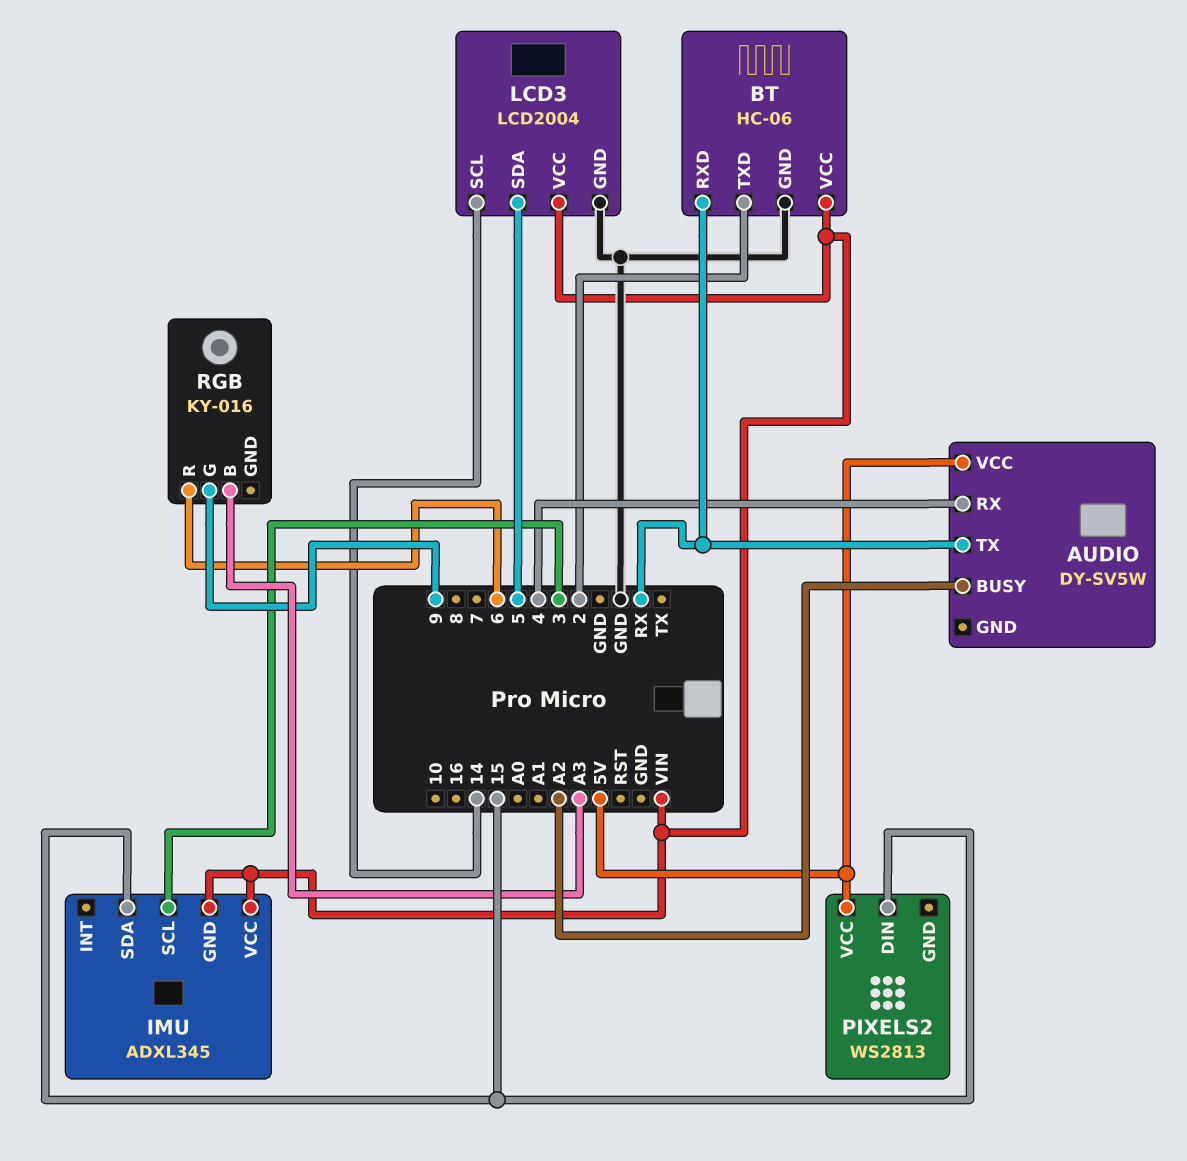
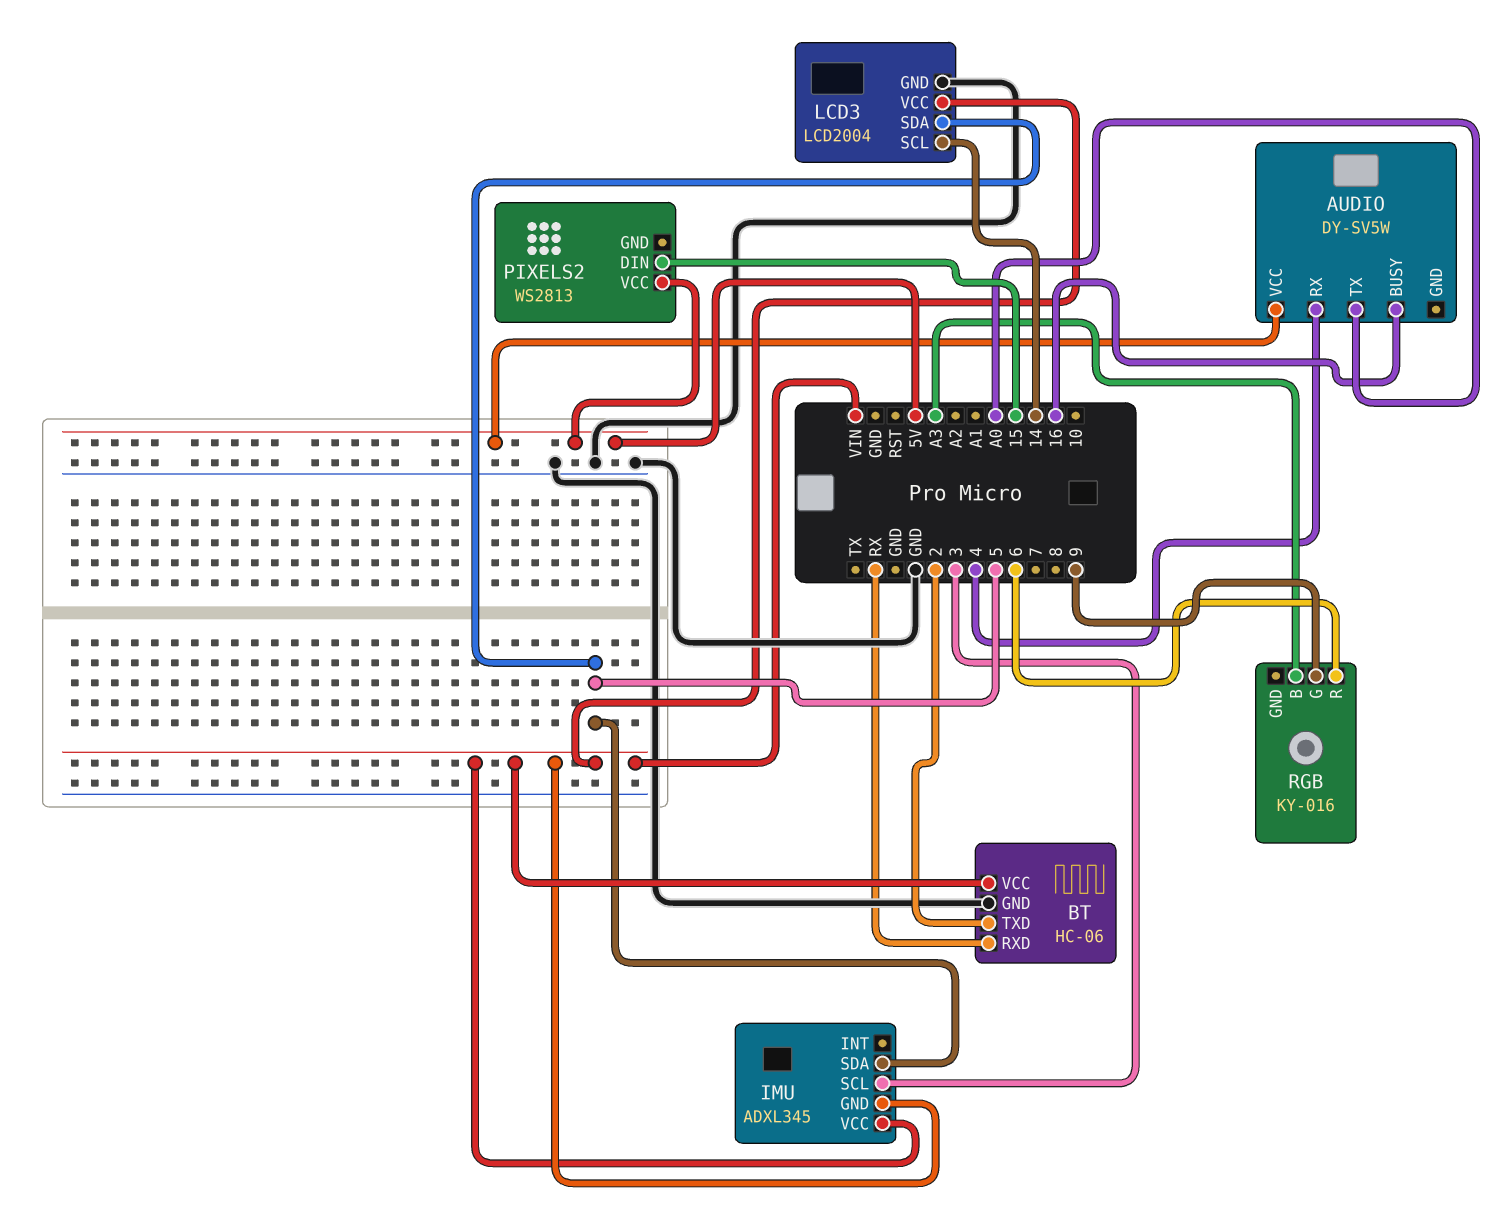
AUDIO pin BUSY: A2 -> 16
AUDIO pin TX: RX -> A0
IMU pin SDA: 15 -> 5

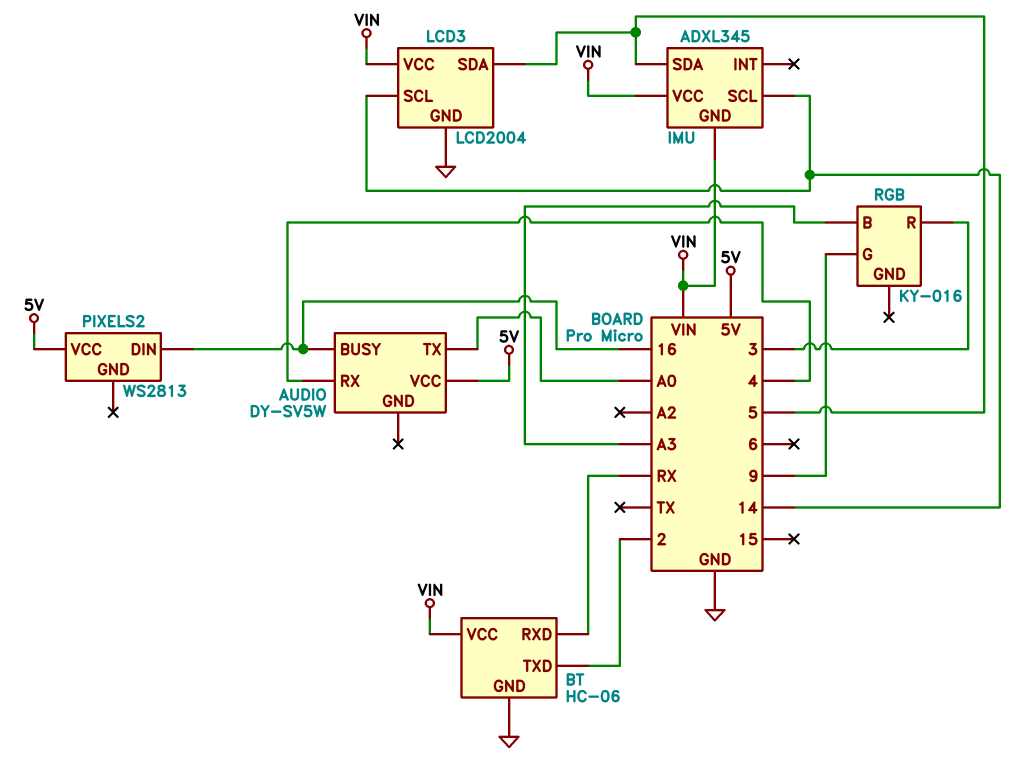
IMU pin SCL: 3 -> 14
PIXELS2 pin DIN: 15 -> 16
RGB pin R: 6 -> 3

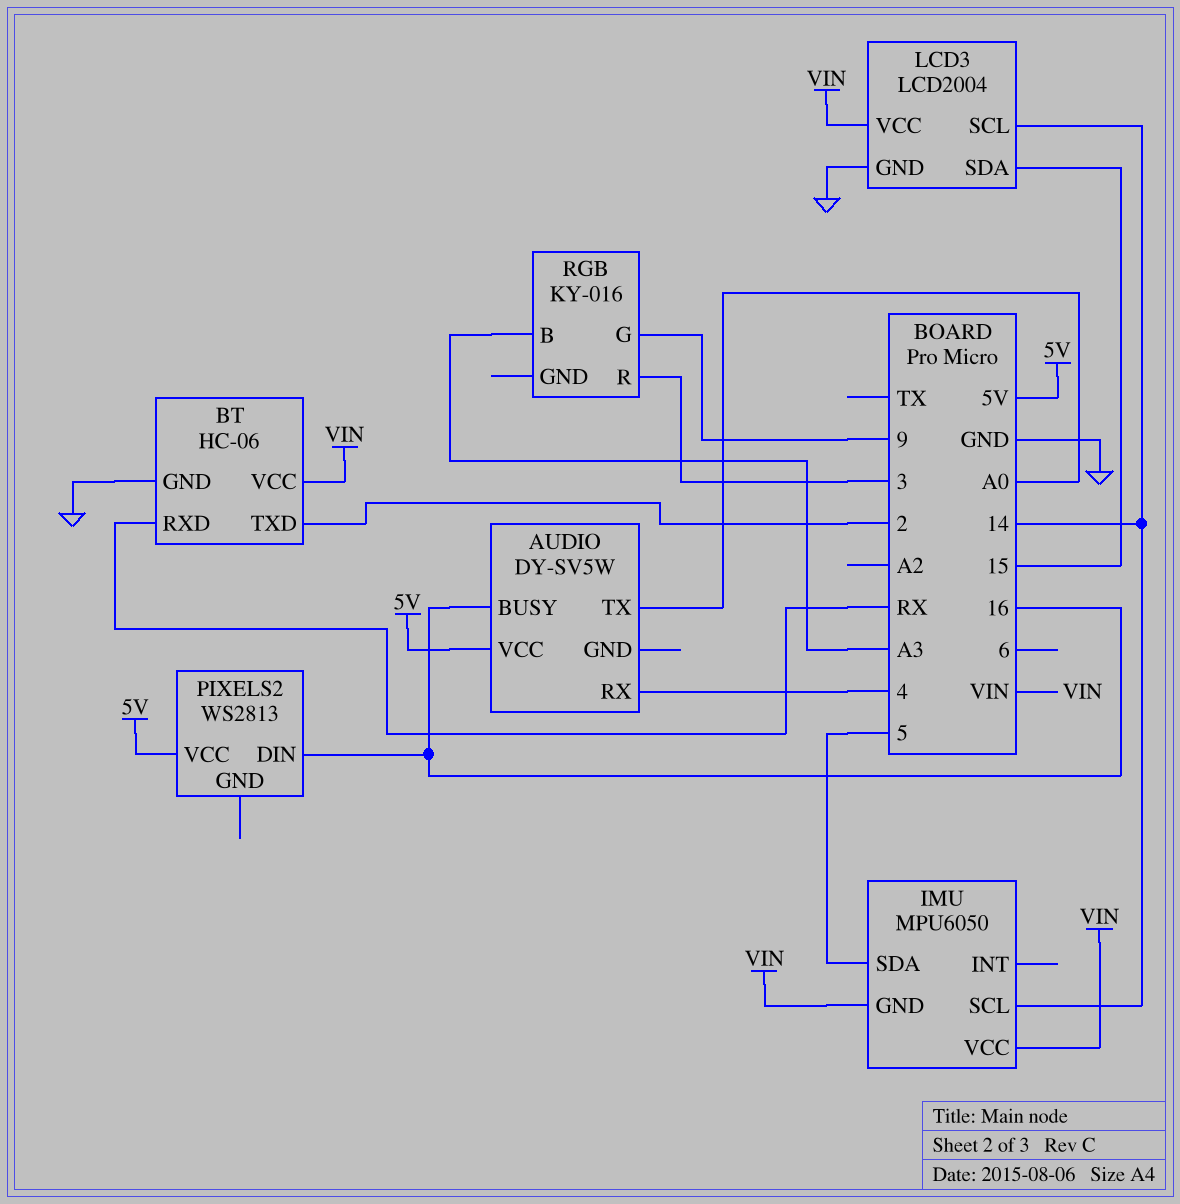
IMU: ADXL345 -> MPU6050
LCD3 pin SDA: 5 -> 15

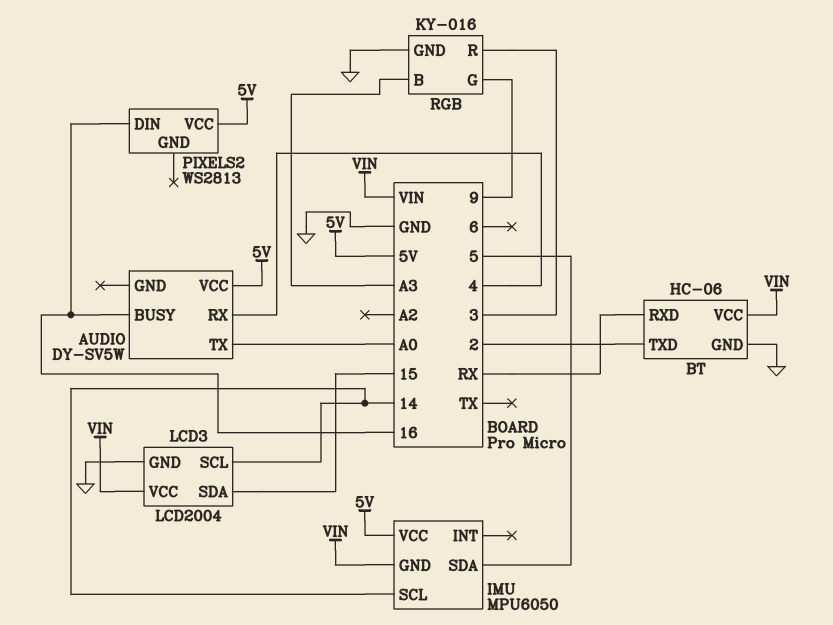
IMU pin VCC: VIN -> 5V
RGB pin GND: none -> GND

